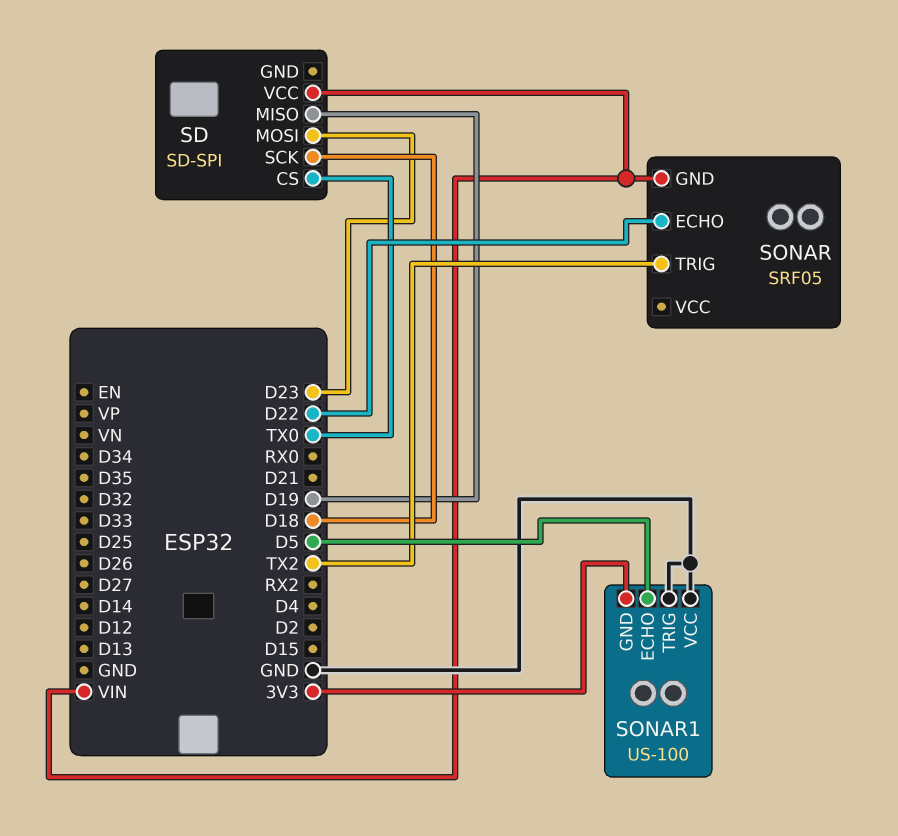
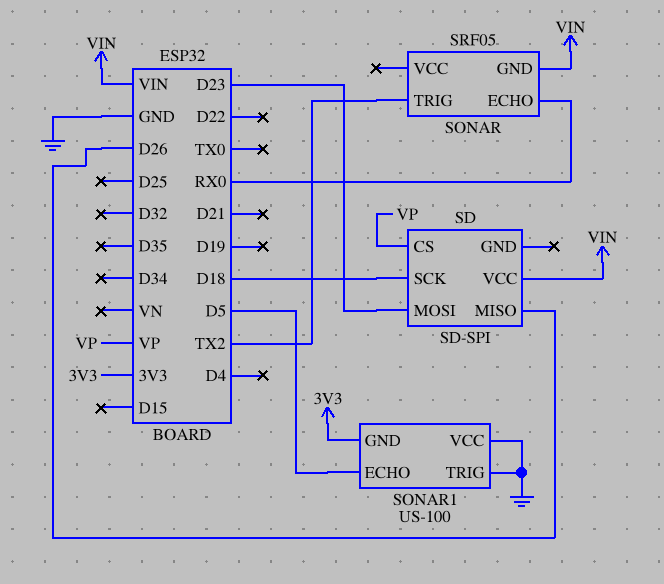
SD pin CS: TX0 -> VP
SD pin MISO: D19 -> D26
SONAR pin ECHO: D22 -> RX0

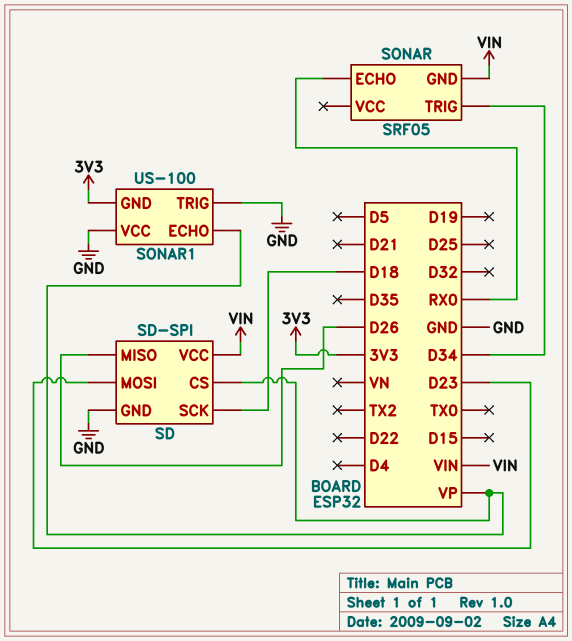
SD pin GND: none -> GND
SONAR pin TRIG: TX2 -> D34
SONAR1 pin ECHO: D5 -> VP

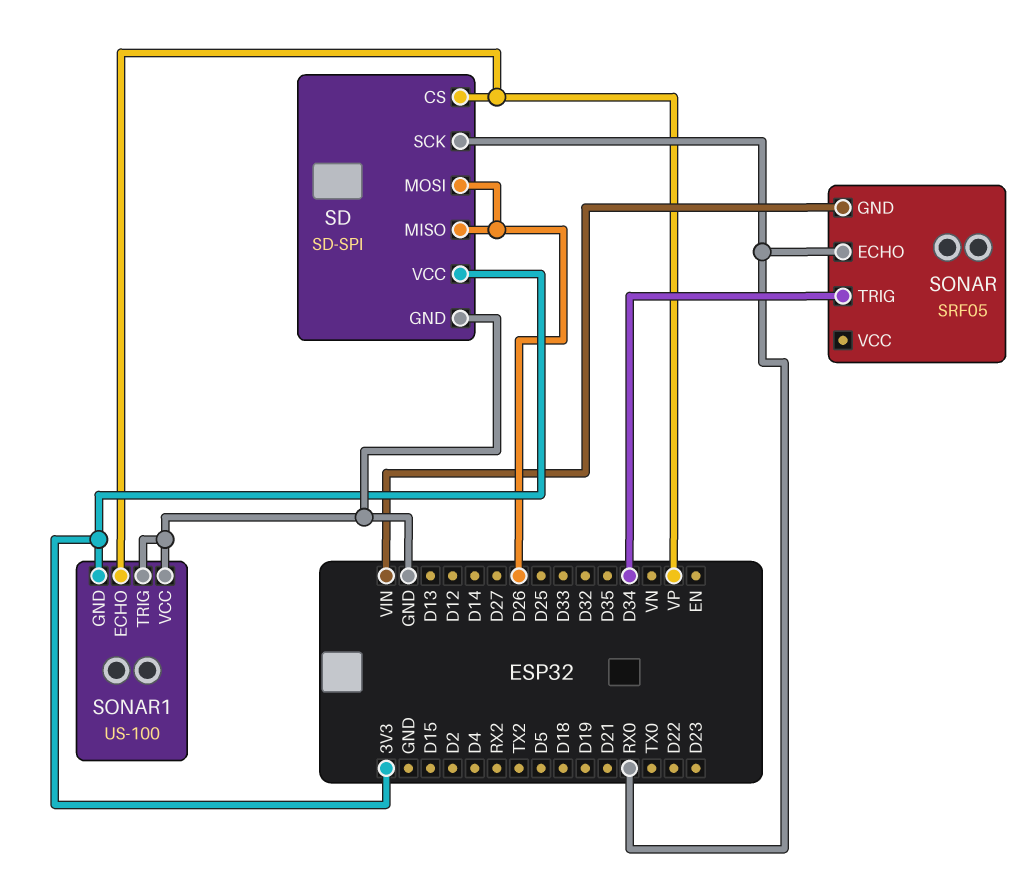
SD pin MOSI: D23 -> D26
SD pin SCK: D18 -> RX0
SD pin VCC: VIN -> 3V3

